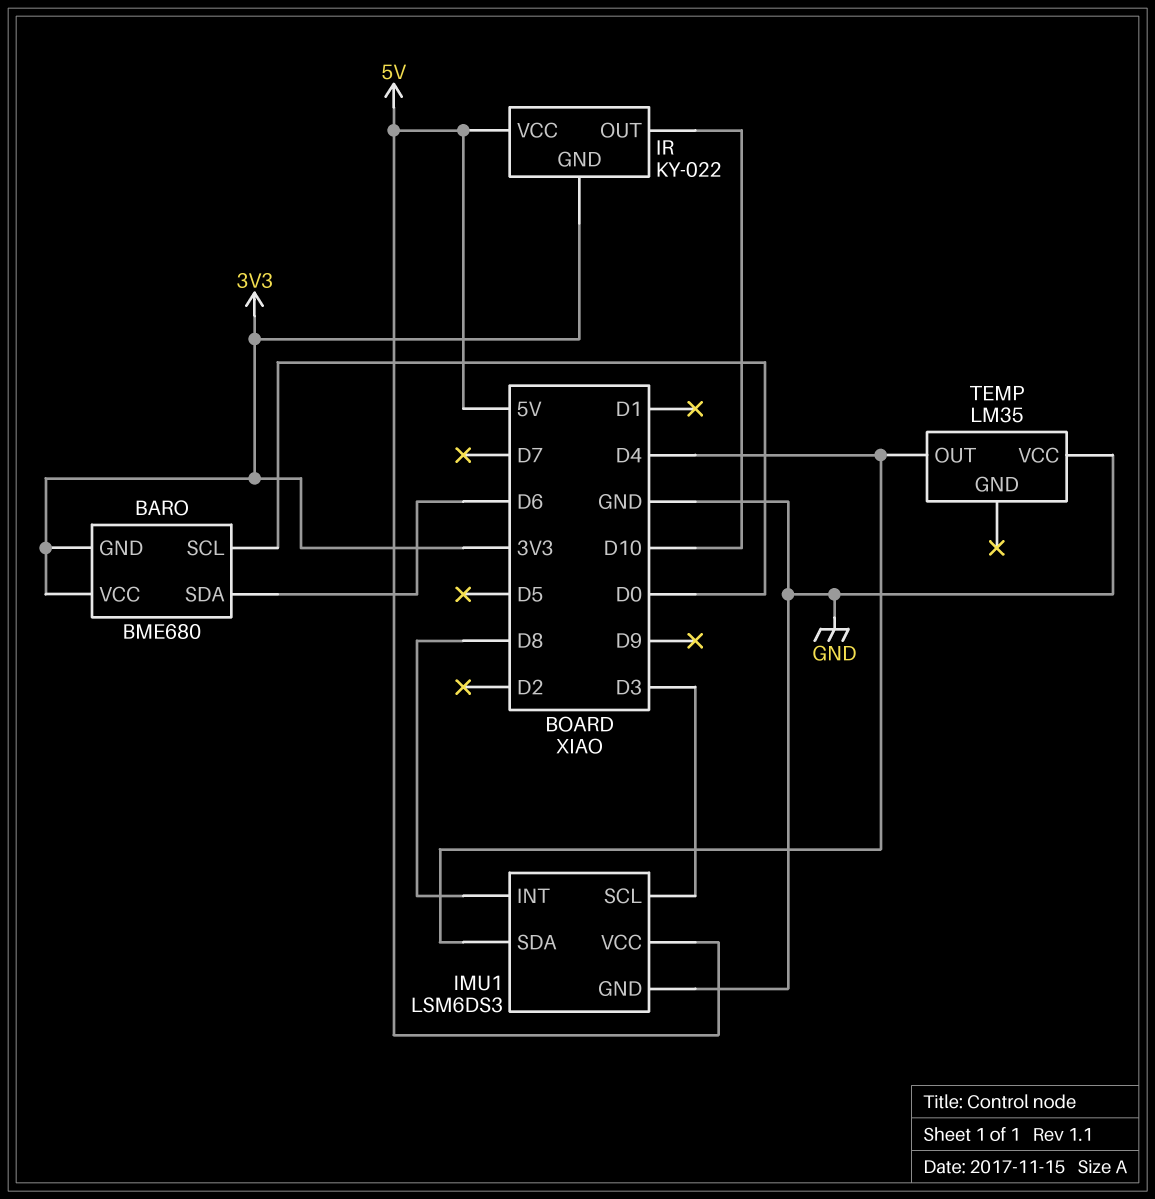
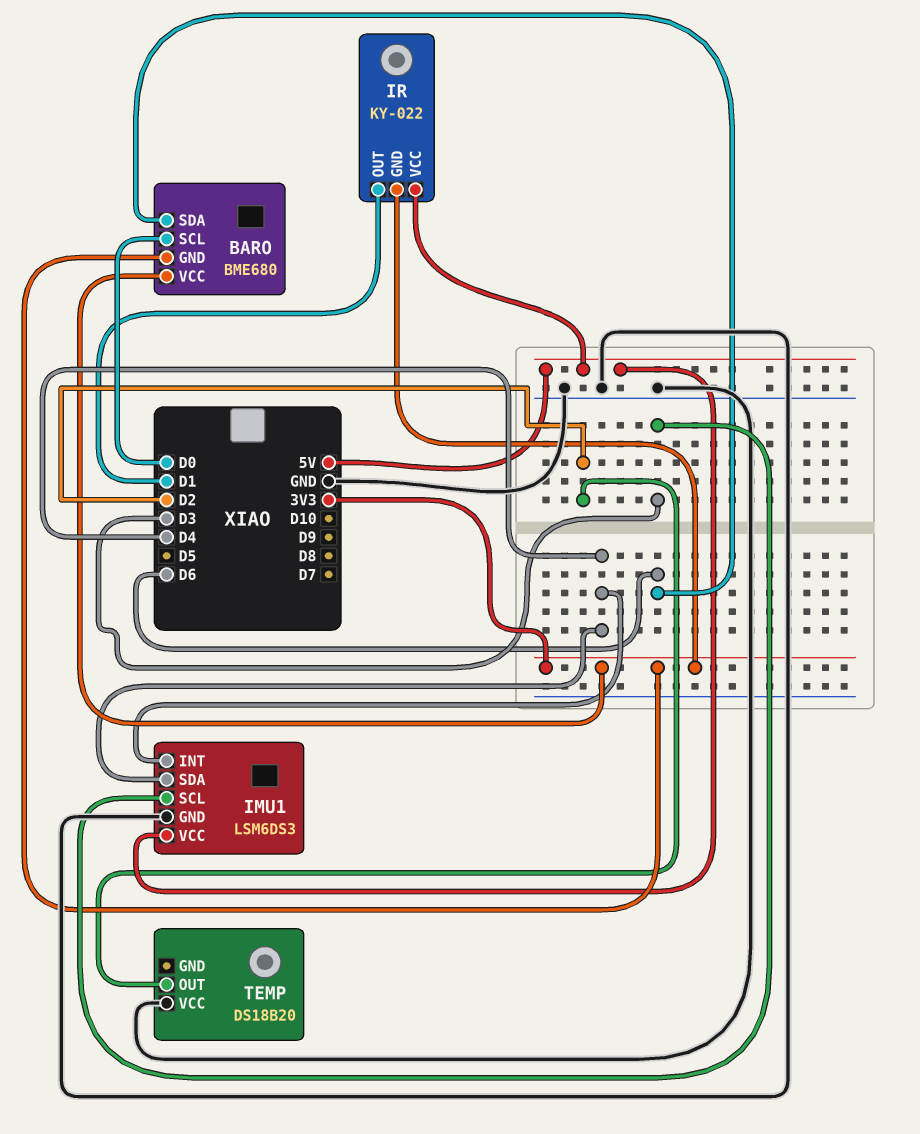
IMU1 pin INT: D8 -> D4
IR pin OUT: D10 -> D1
TEMP: LM35 -> DS18B20
TEMP pin OUT: D4 -> D2

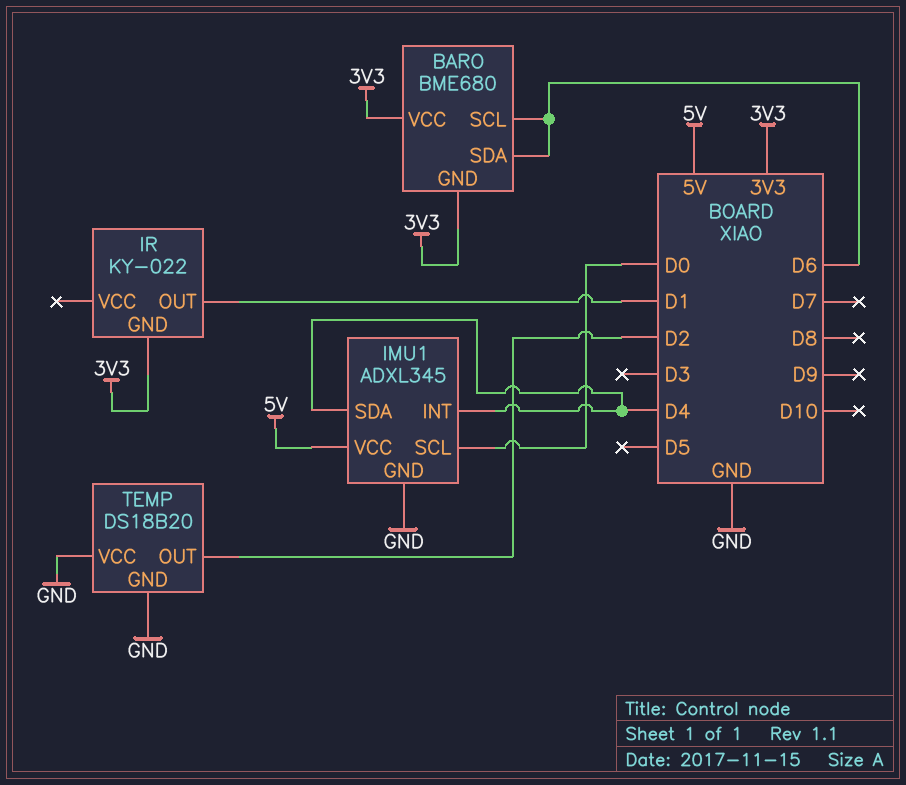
BARO pin SCL: D0 -> D6
IMU1: LSM6DS3 -> ADXL345
IMU1 pin SCL: D3 -> D0
IR pin VCC: 5V -> none
TEMP pin GND: none -> GND

